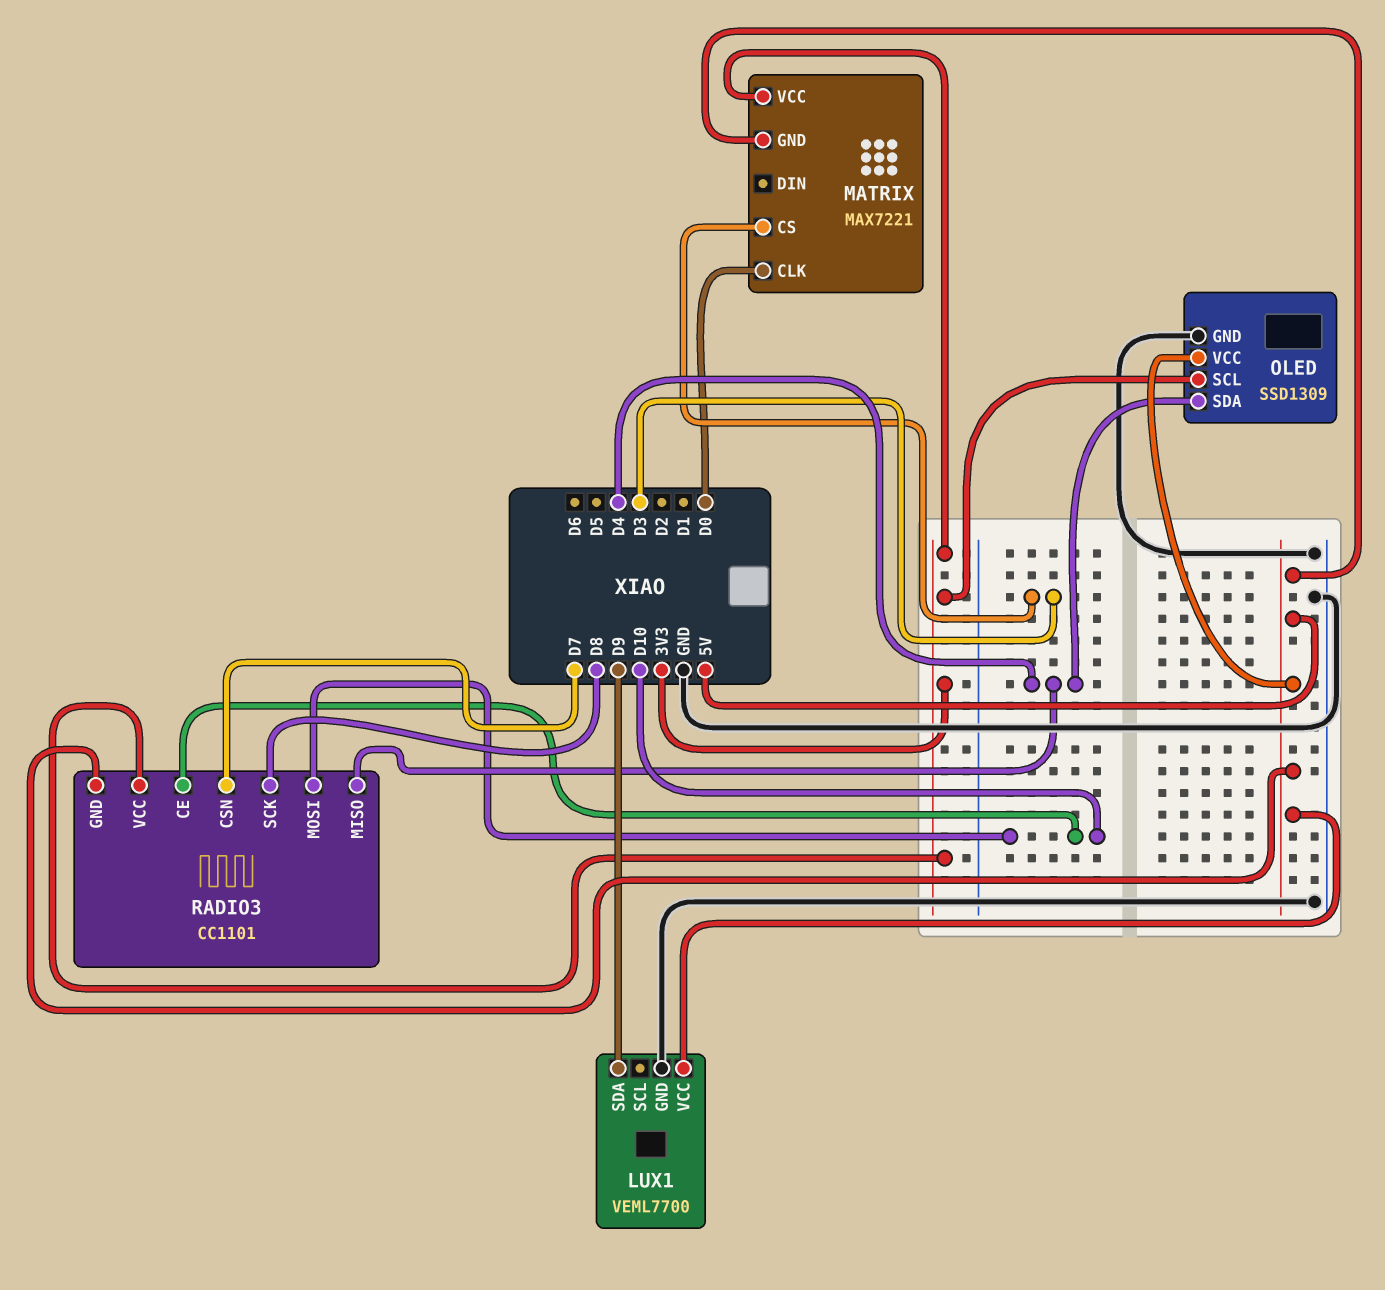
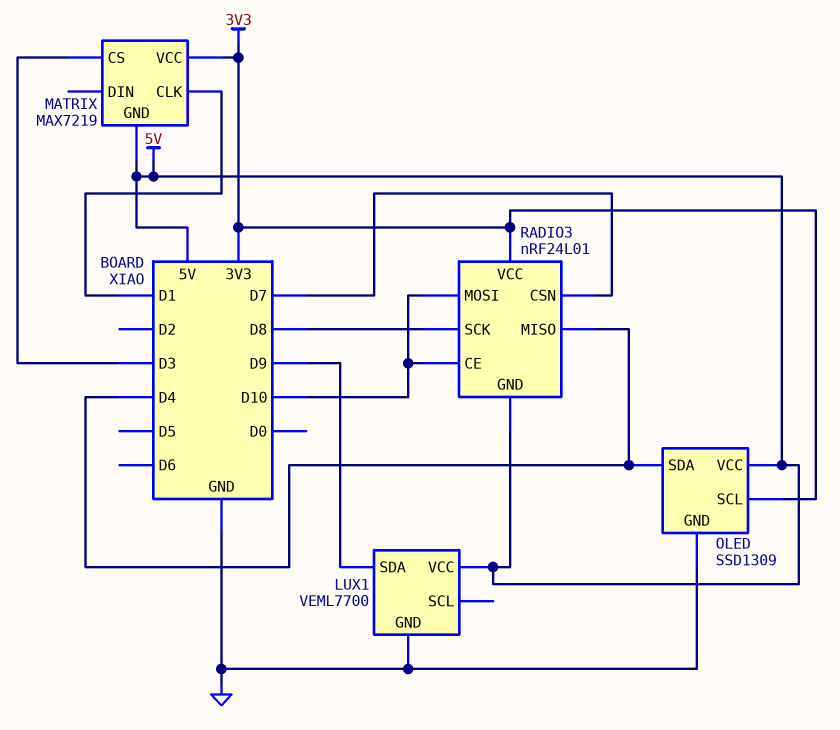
MATRIX: MAX7221 -> MAX7219
MATRIX pin CLK: D0 -> D1
RADIO3: CC1101 -> nRF24L01

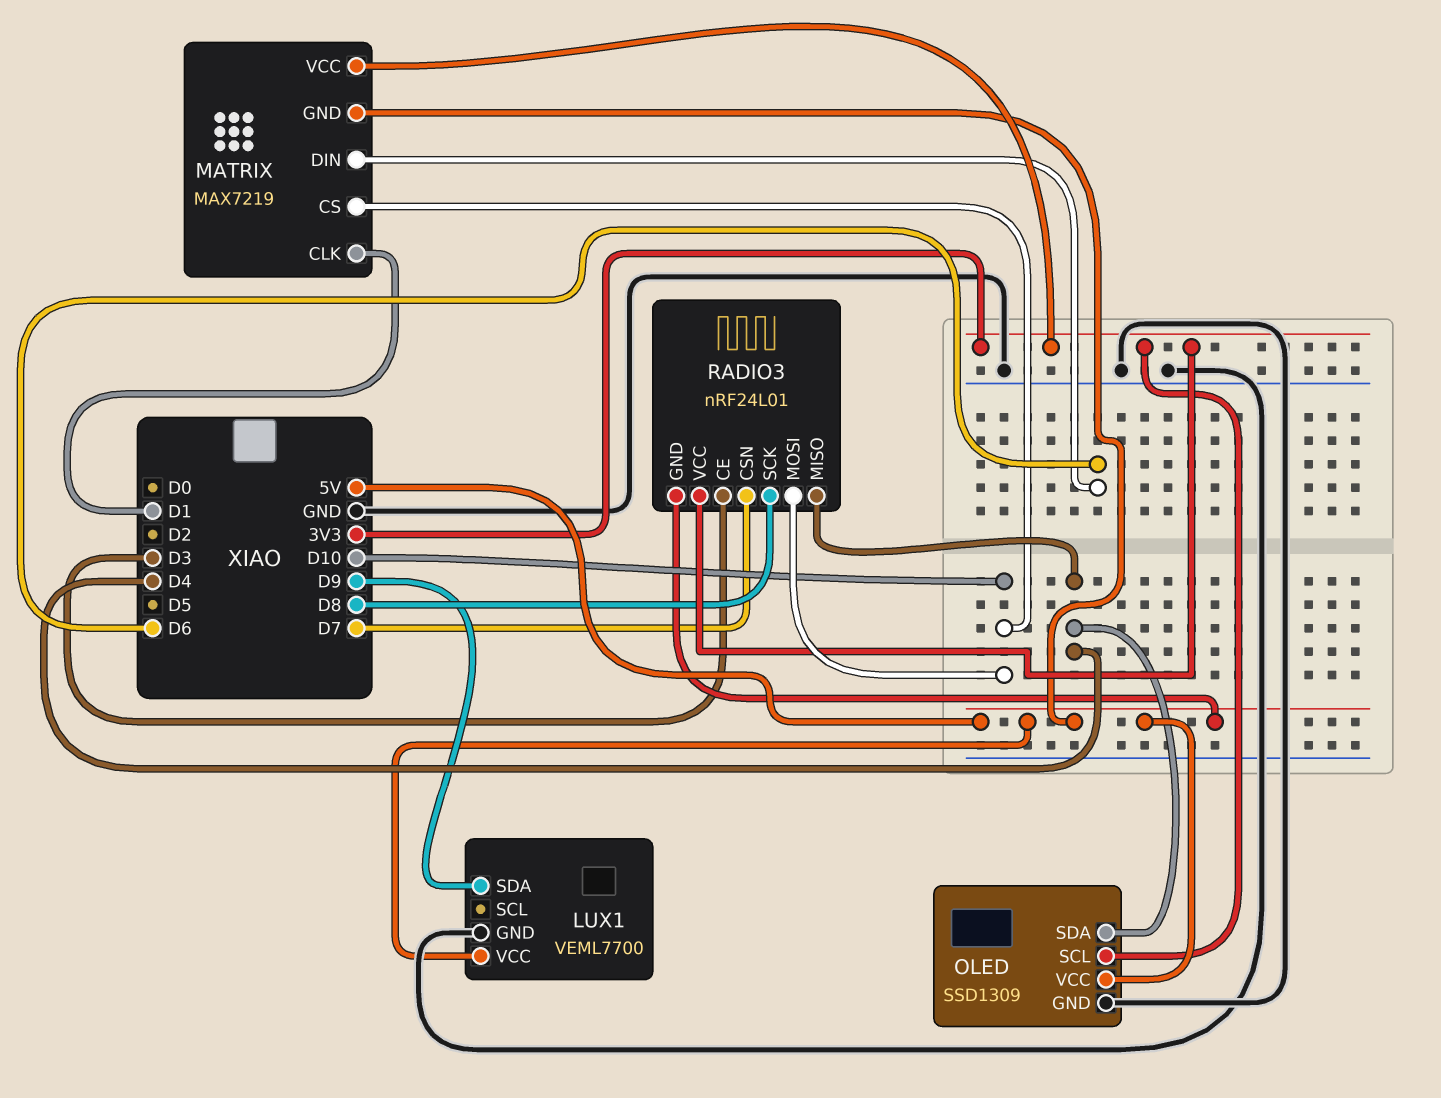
MATRIX pin CS: D3 -> D10
MATRIX pin DIN: none -> D6
RADIO3 pin CE: D10 -> D3

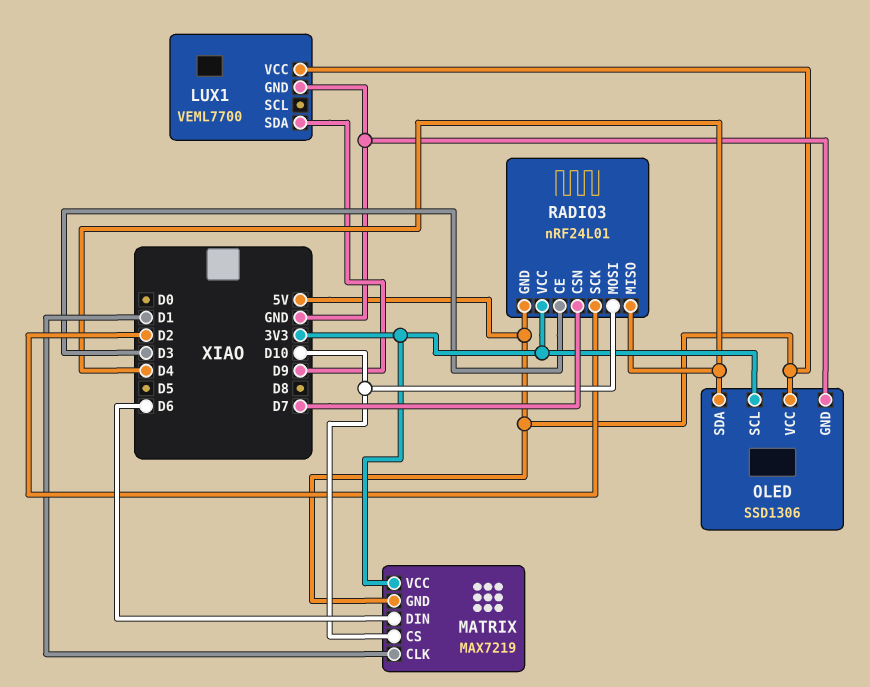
OLED: SSD1309 -> SSD1306
RADIO3 pin SCK: D8 -> D2

